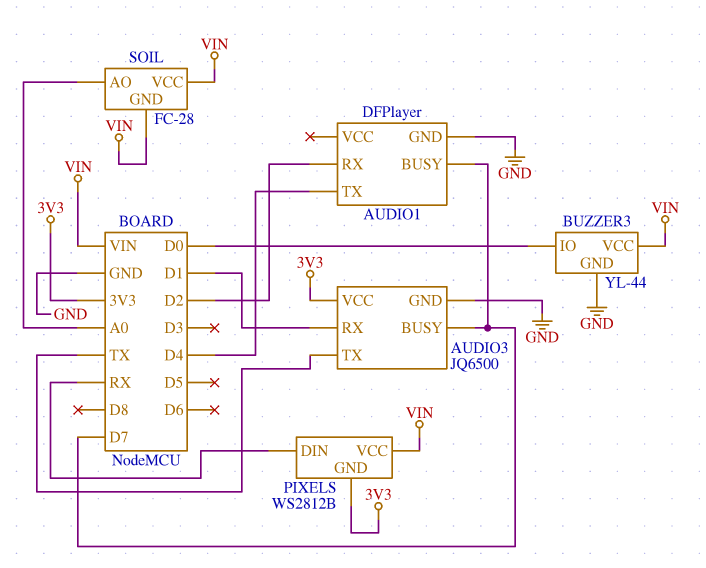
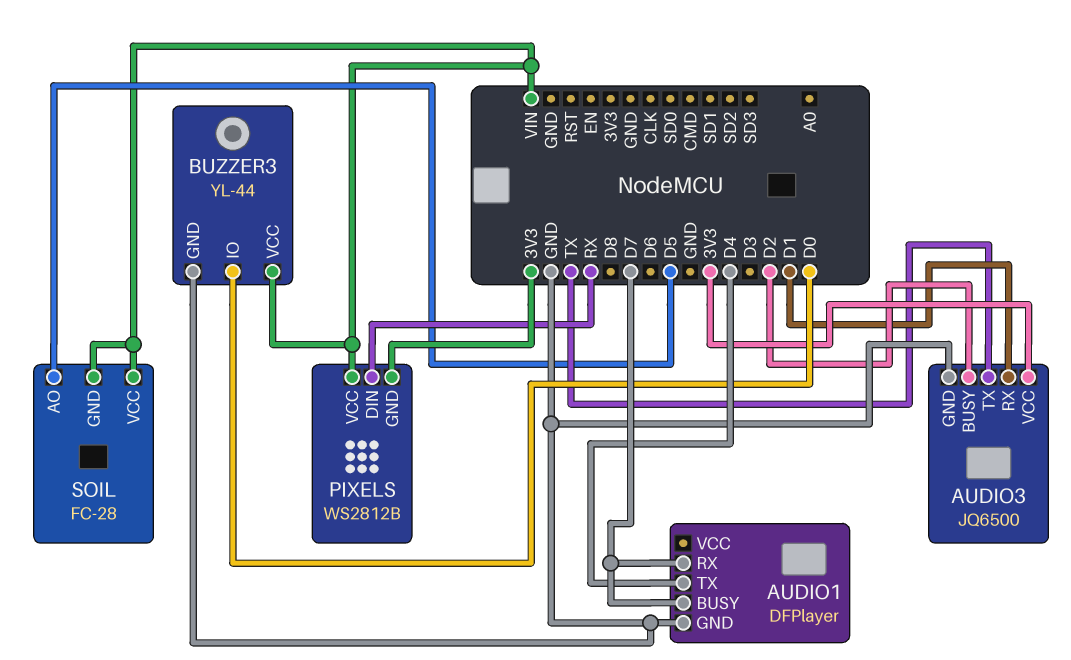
AUDIO1 pin RX: D2 -> D7
AUDIO3 pin BUSY: D7 -> D2
SOIL pin AO: A0 -> D5

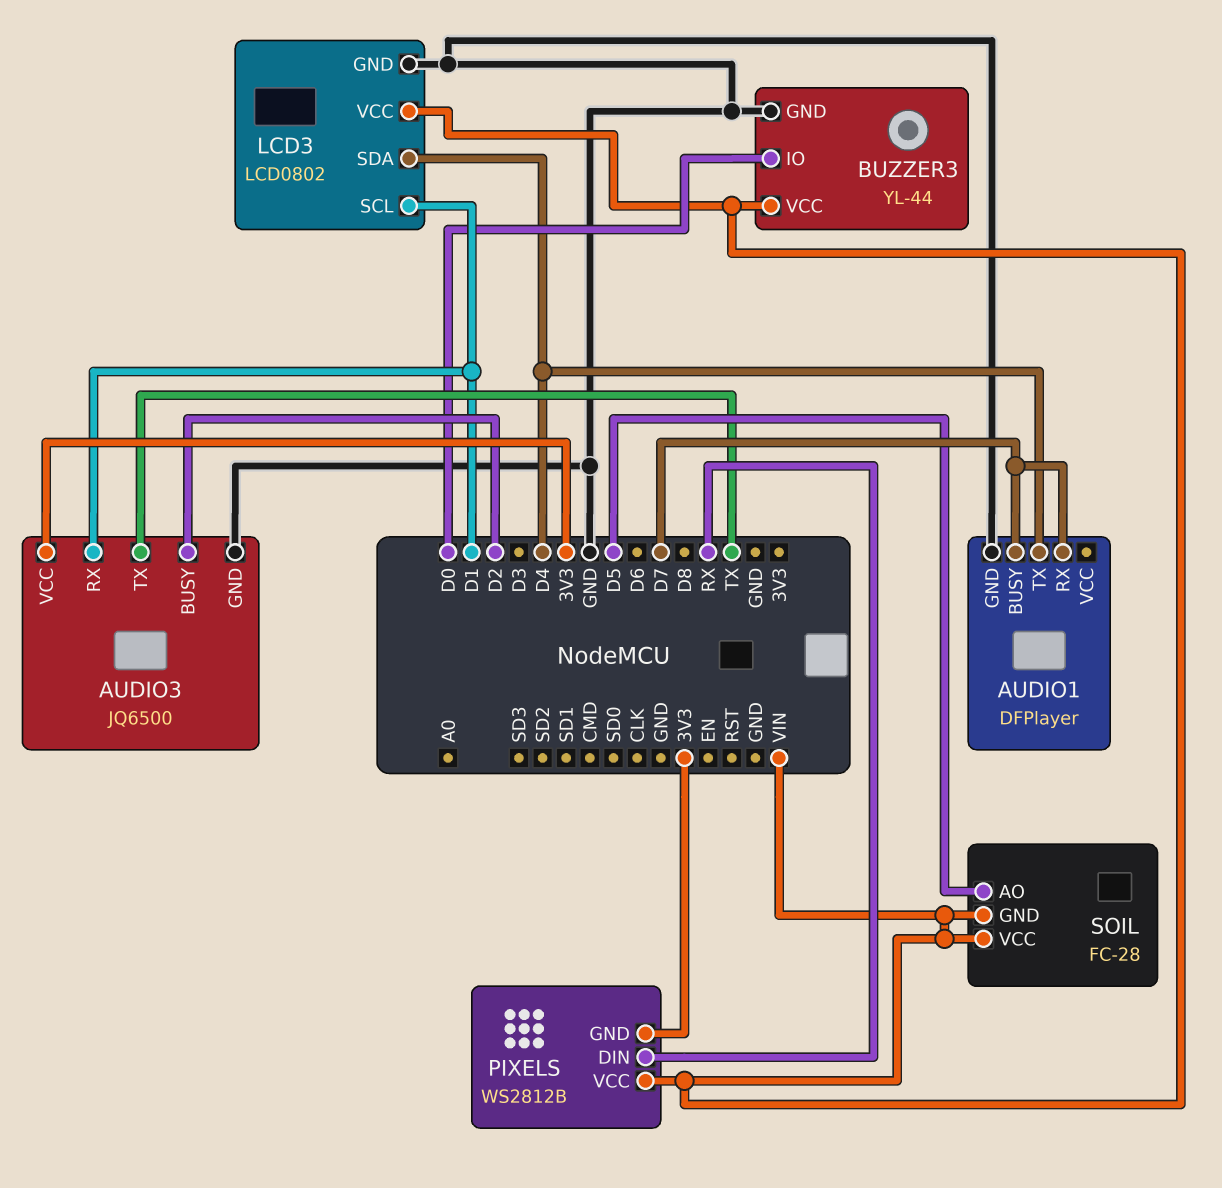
LCD3: none -> LCD0802
LCD3 pin GND: none -> GND
LCD3 pin SCL: none -> D1
LCD3 pin SDA: none -> D4
LCD3 pin VCC: none -> VIN

